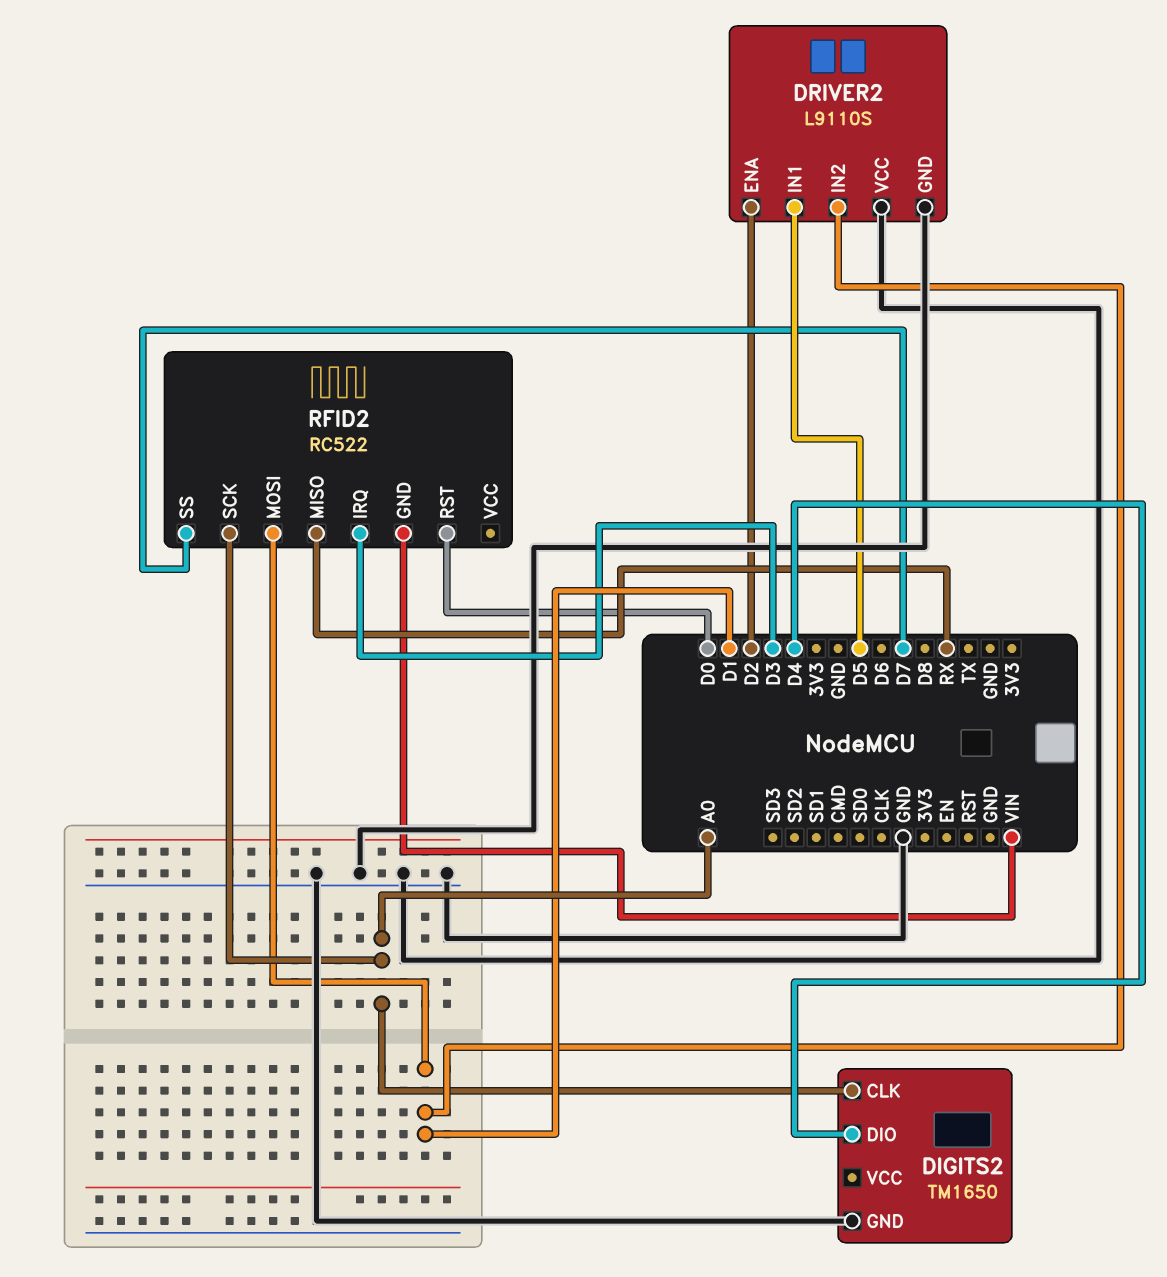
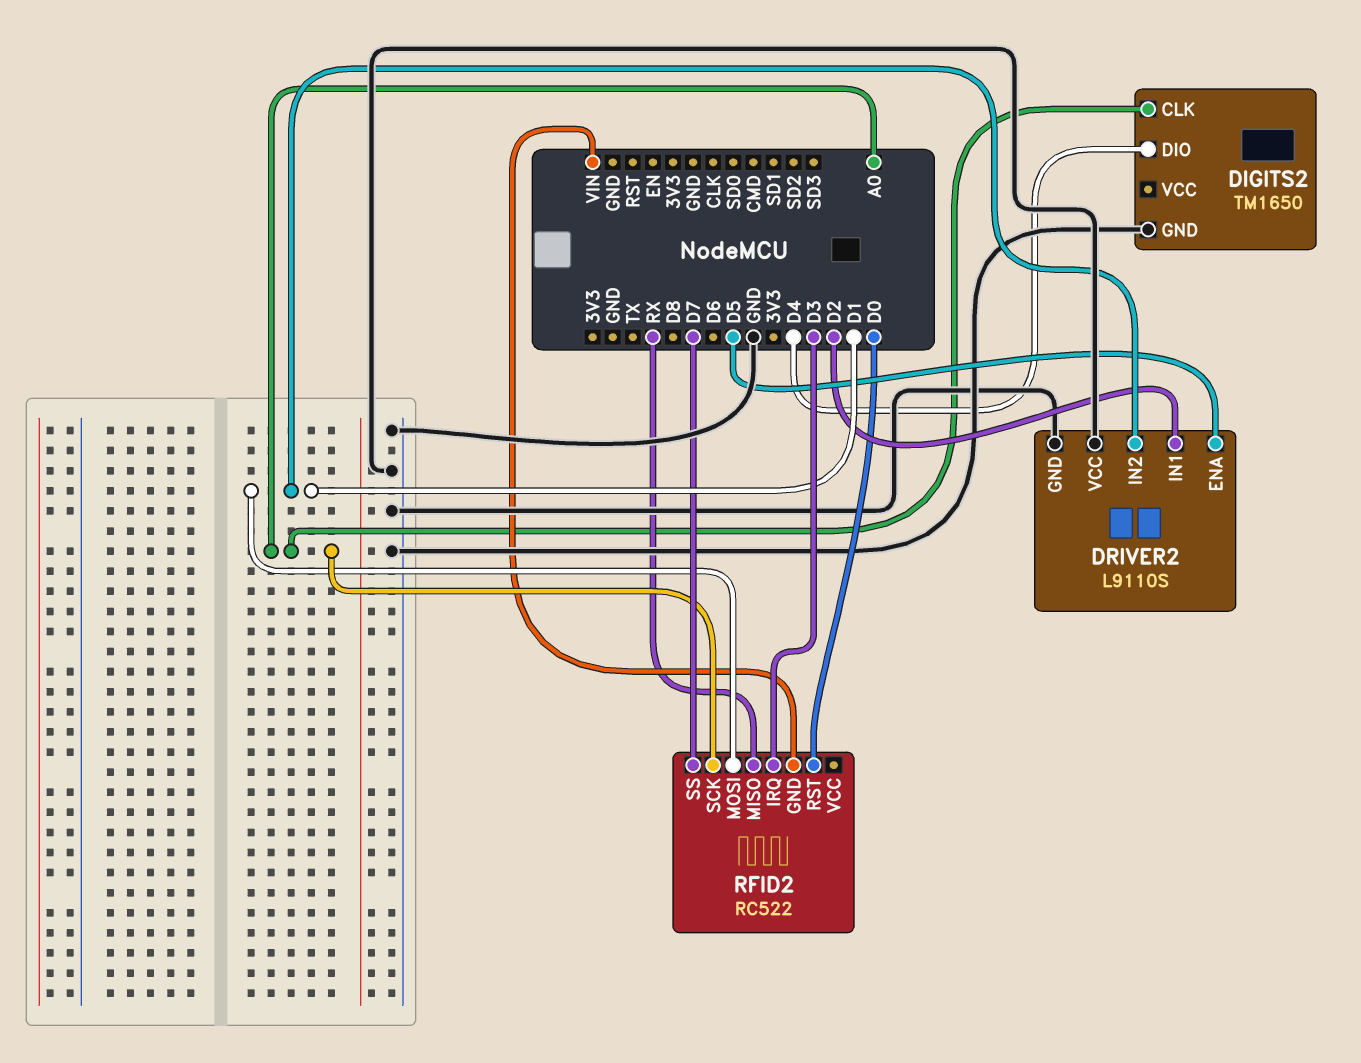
DRIVER2 pin ENA: D2 -> D5
DRIVER2 pin IN1: D5 -> D2

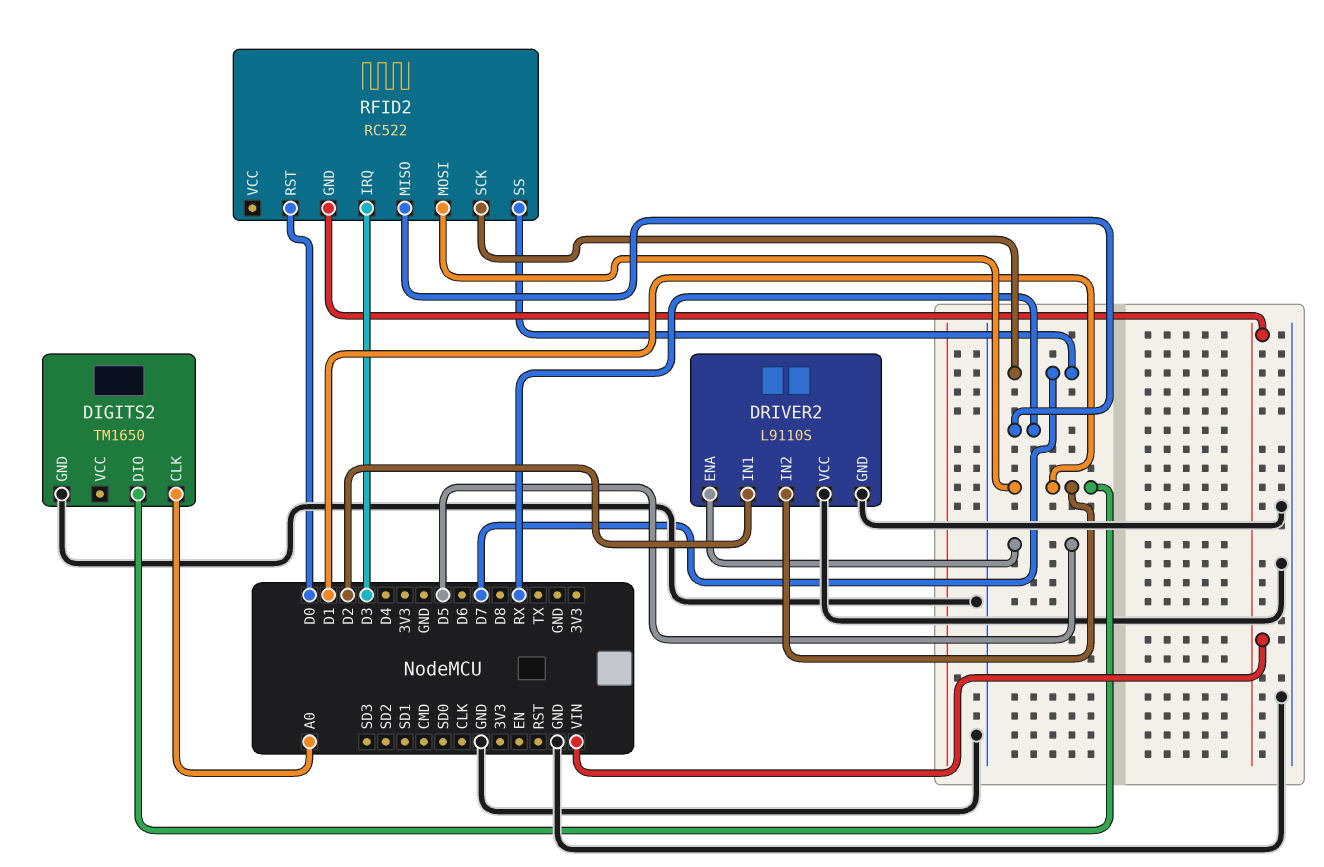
DIGITS2 pin DIO: D4 -> D1
RFID2 pin SCK: A0 -> D7

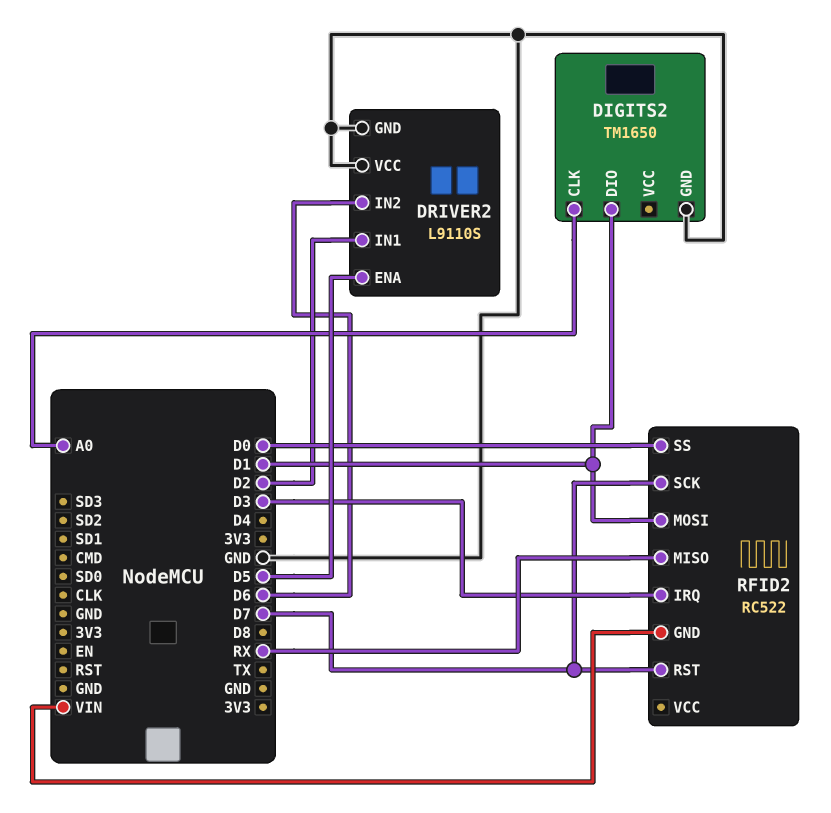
DRIVER2 pin IN2: D1 -> D6
RFID2 pin RST: D0 -> D7
RFID2 pin SS: D7 -> D0

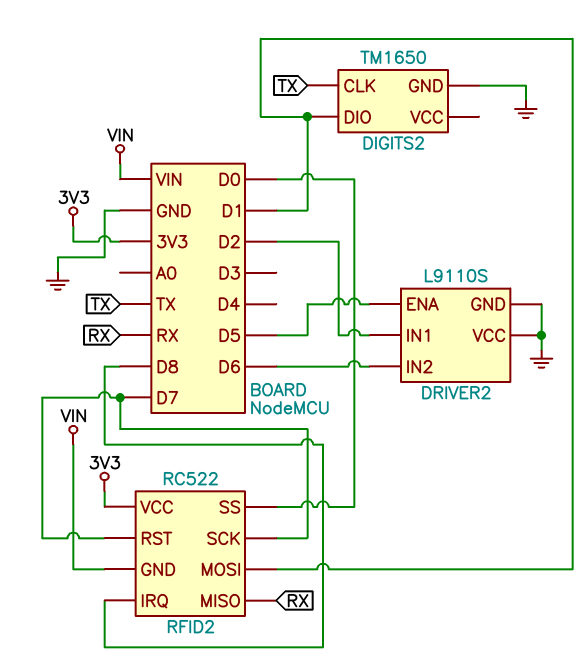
DIGITS2 pin CLK: A0 -> TX
RFID2 pin IRQ: D3 -> D8
RFID2 pin VCC: none -> 3V3

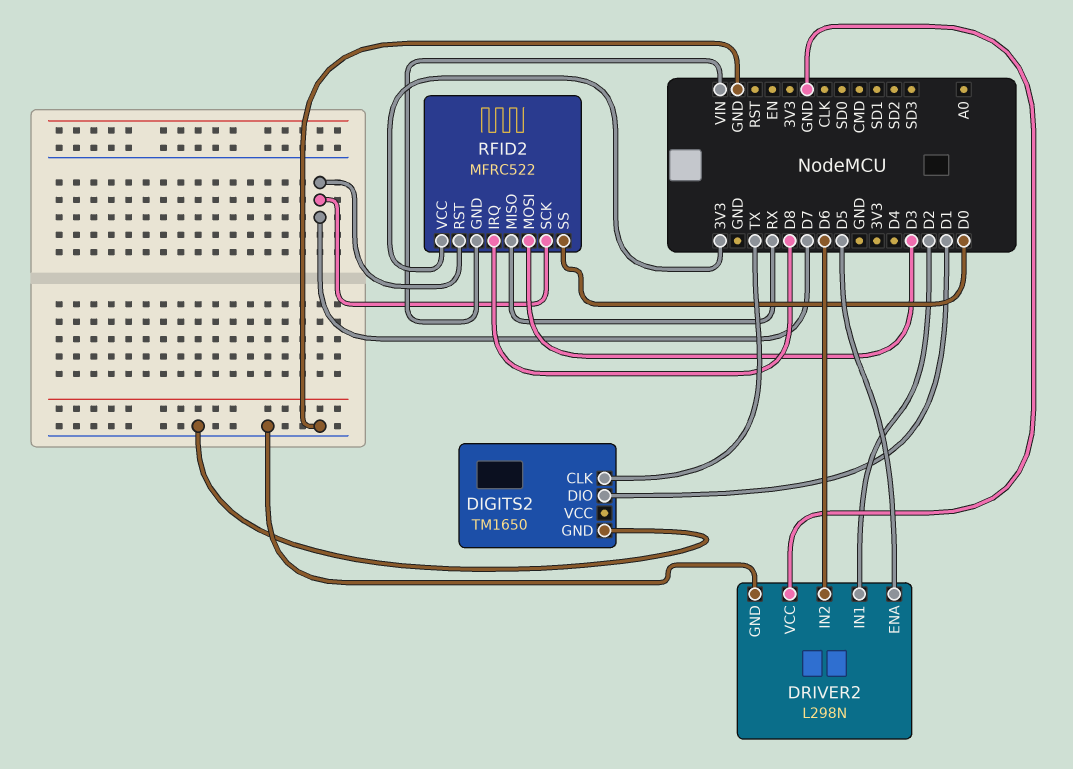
DRIVER2: L9110S -> L298N
RFID2: RC522 -> MFRC522
RFID2 pin MOSI: D1 -> D3

